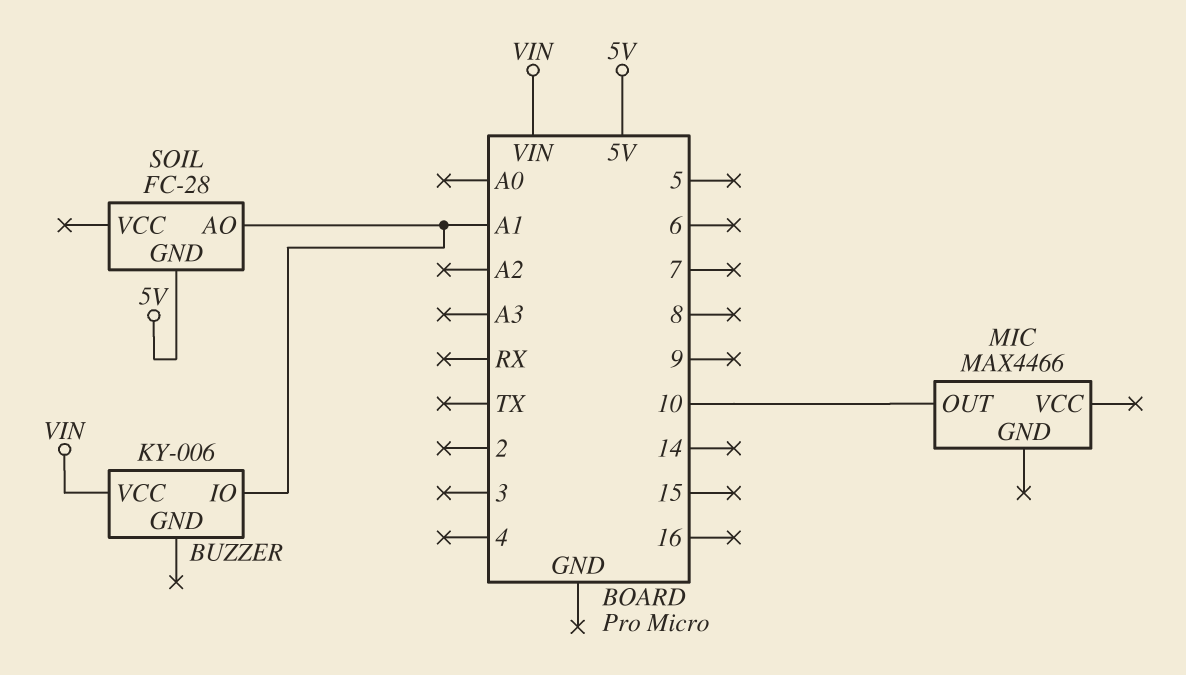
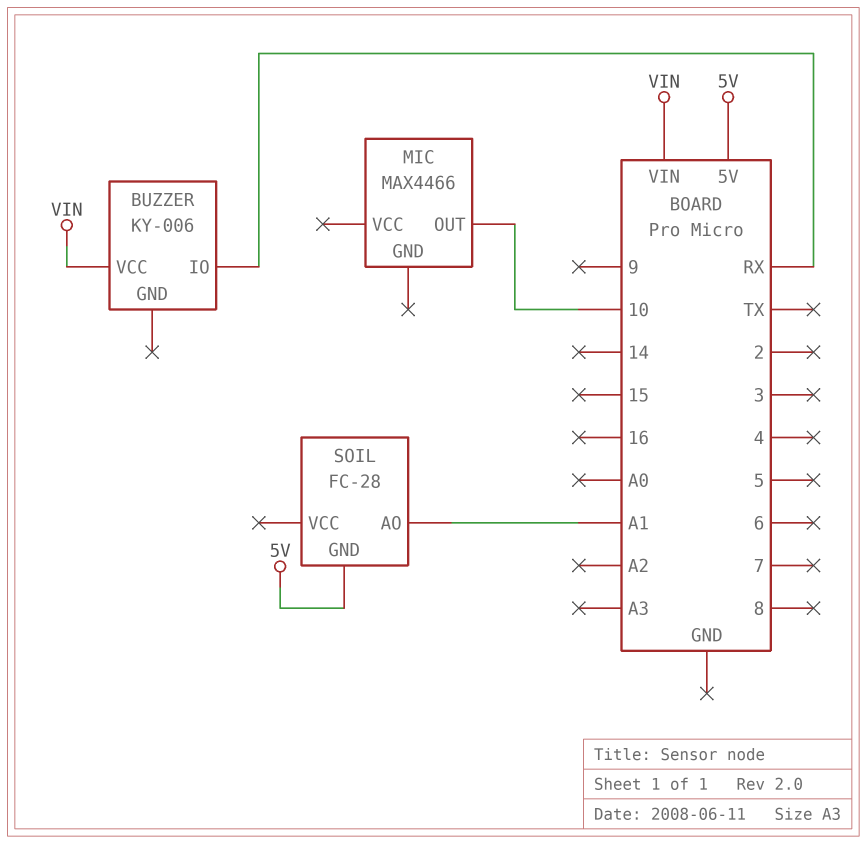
BUZZER pin IO: A1 -> RX

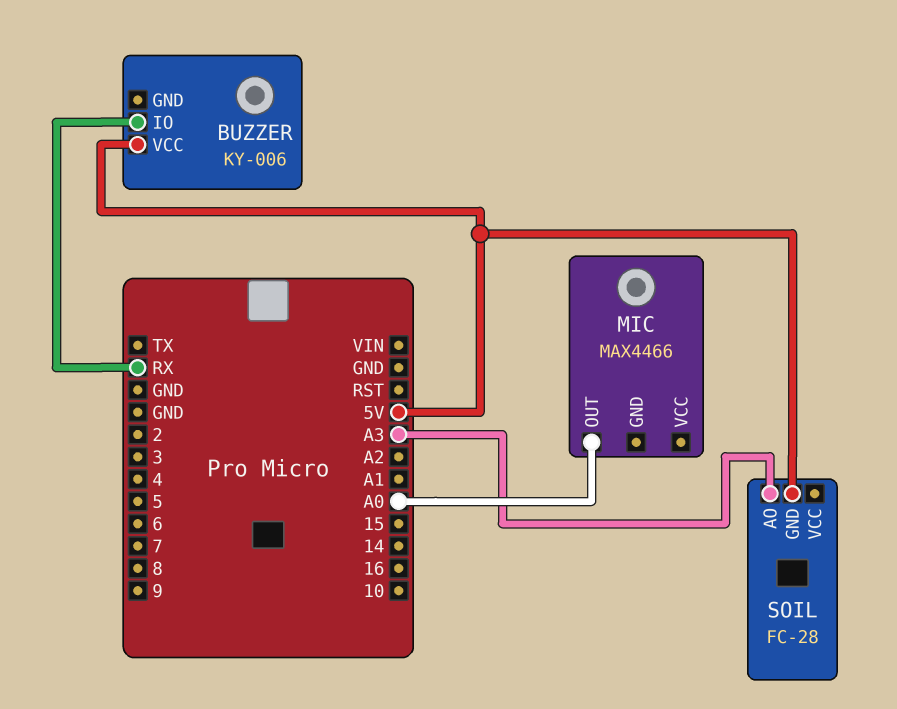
BUZZER pin VCC: VIN -> 5V
MIC pin OUT: 10 -> A0
SOIL pin AO: A1 -> A3

